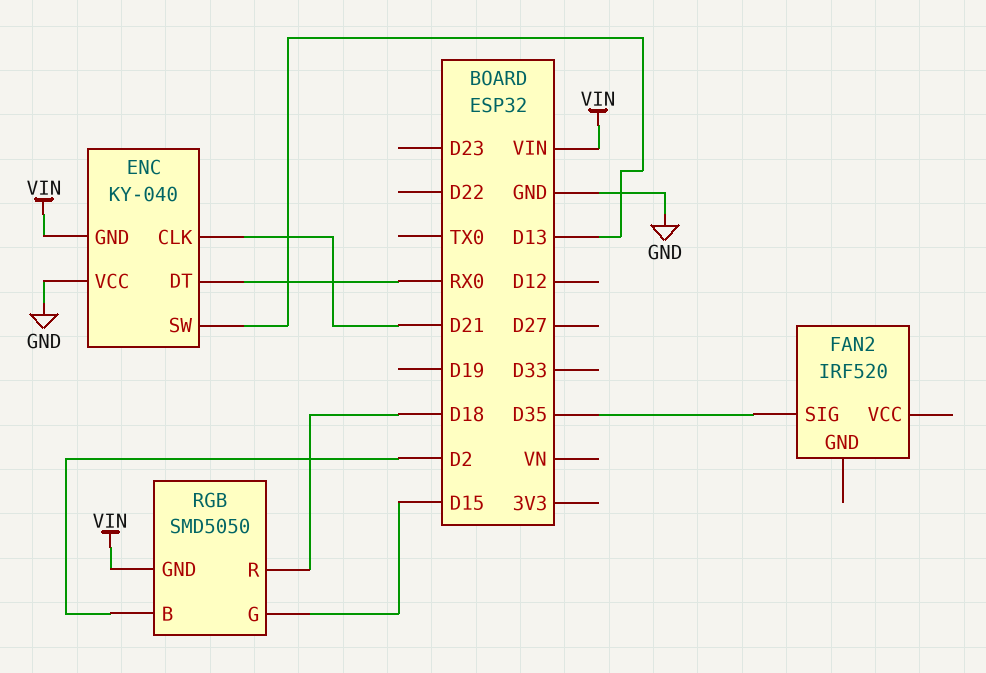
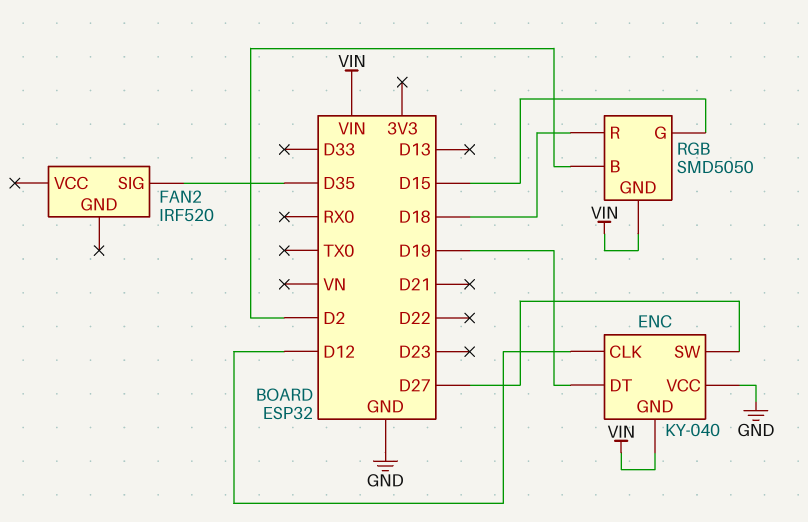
ENC pin CLK: D21 -> D12
ENC pin DT: RX0 -> D19
ENC pin SW: D13 -> D27

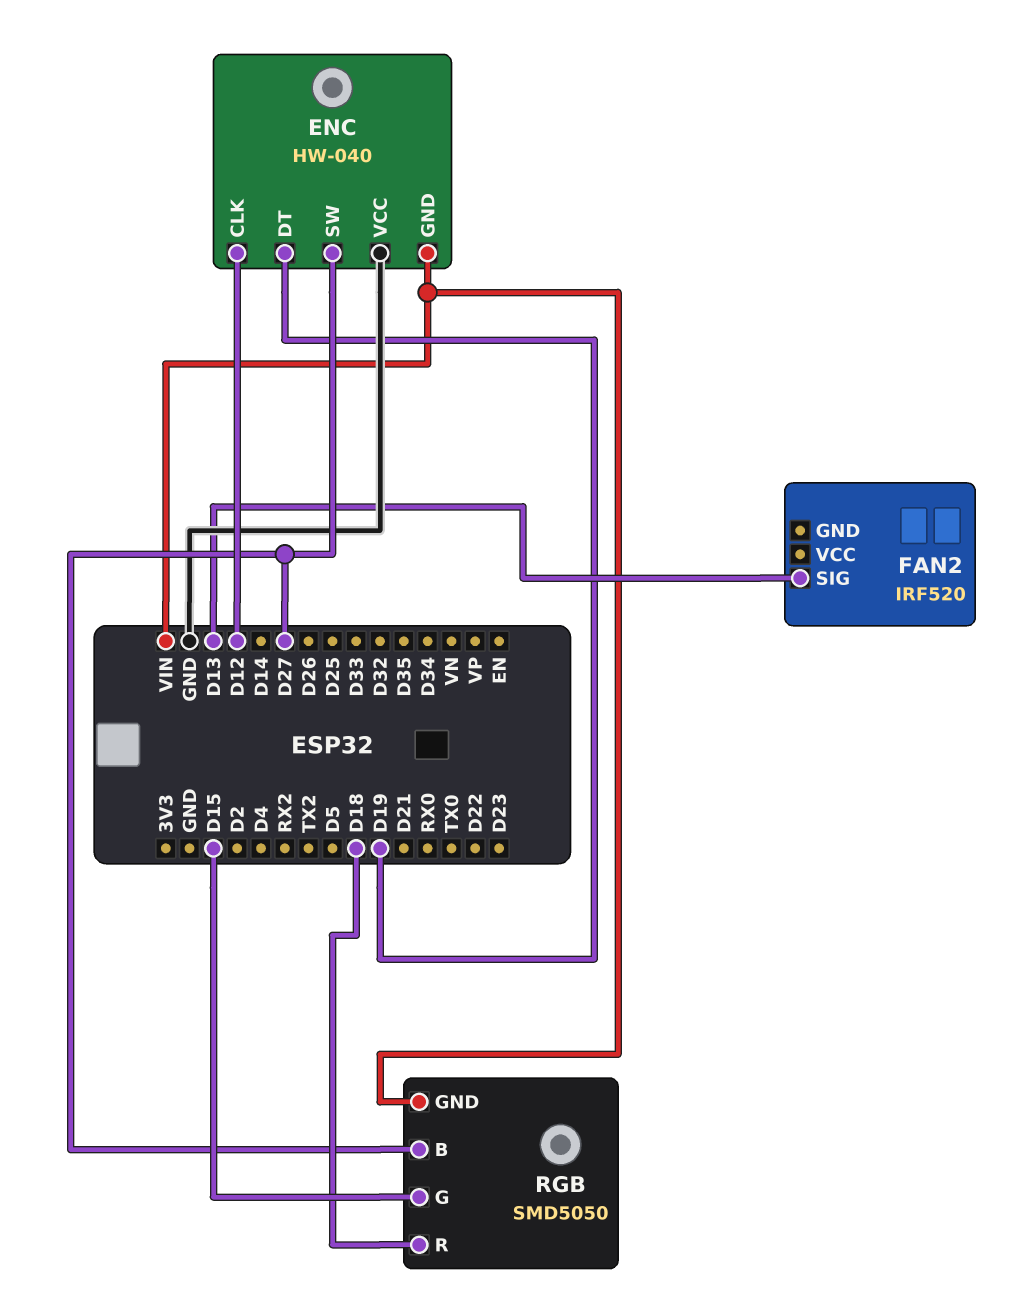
ENC: KY-040 -> HW-040
FAN2 pin SIG: D35 -> D13
RGB pin B: D2 -> D27

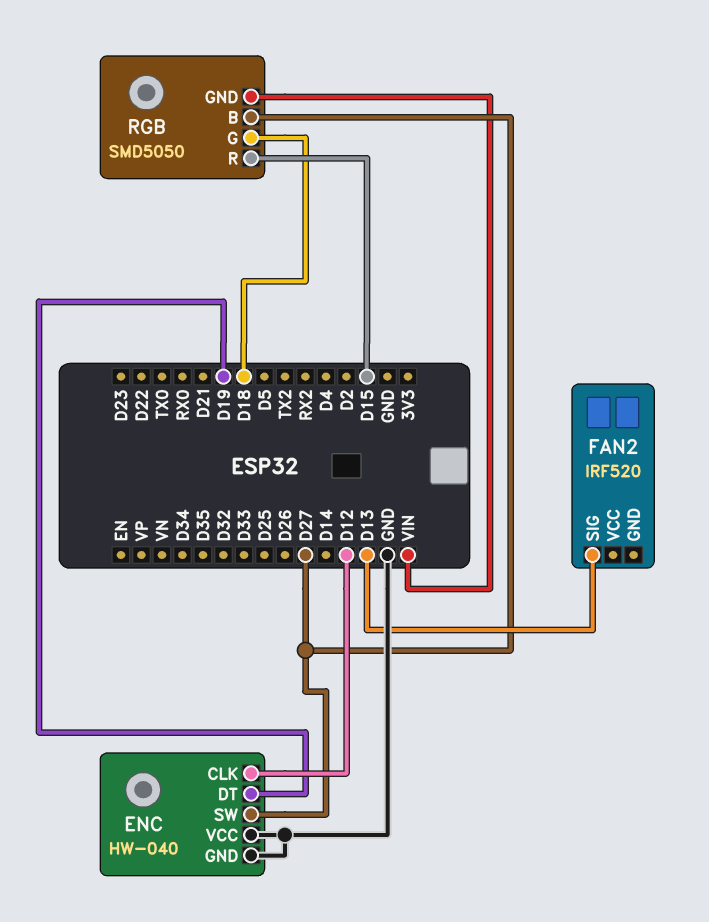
ENC pin GND: VIN -> GND
RGB pin G: D15 -> D18
RGB pin R: D18 -> D15

